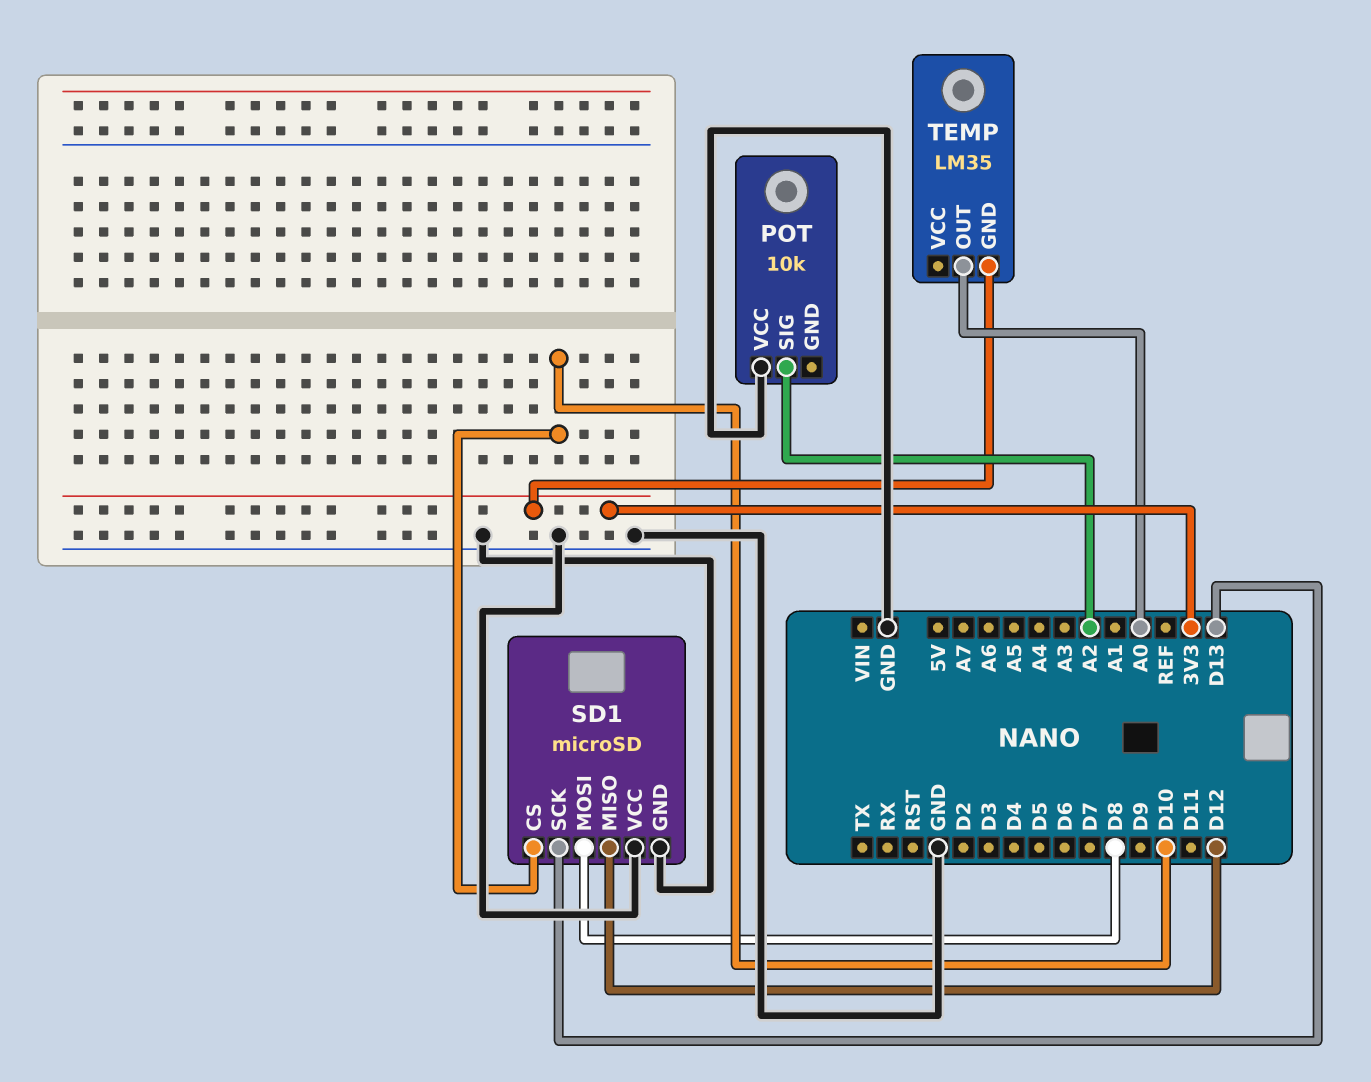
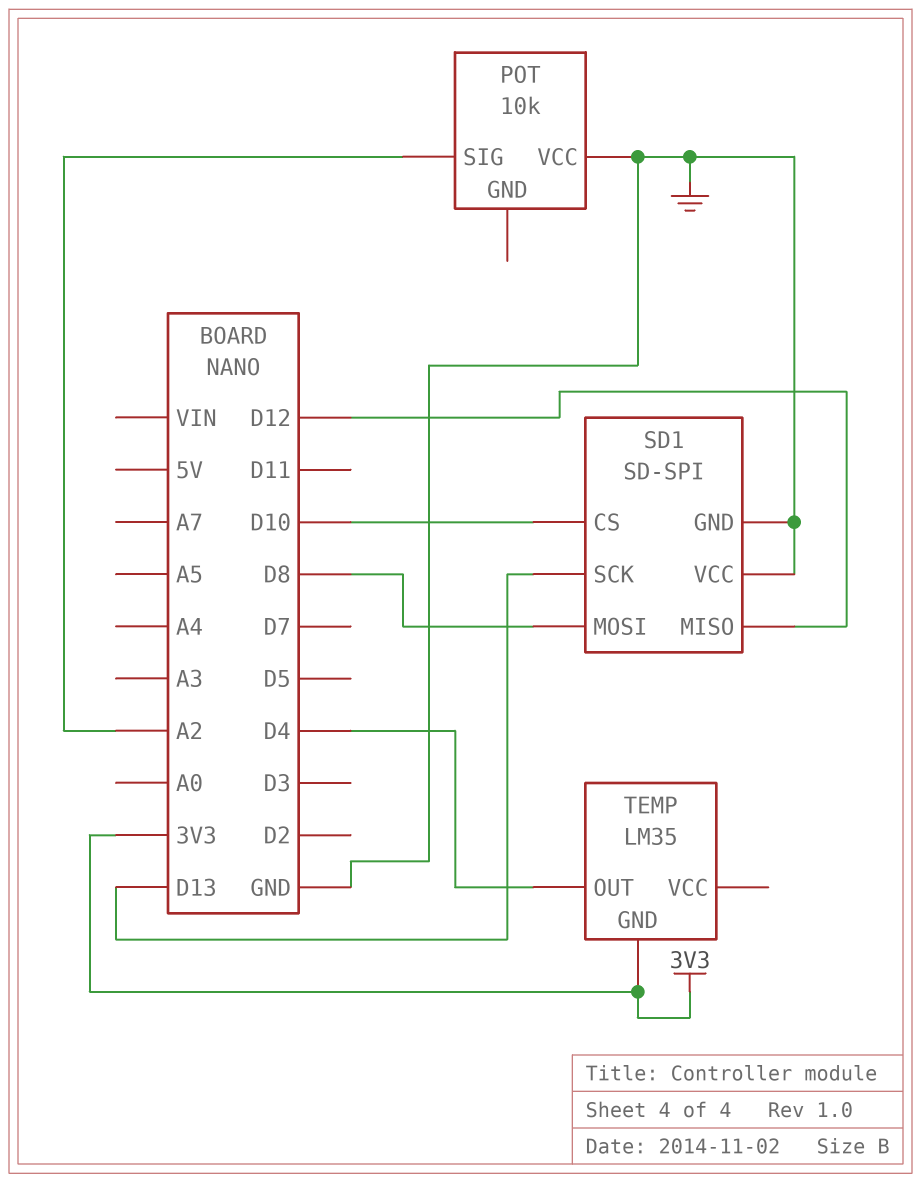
SD1: microSD -> SD-SPI
TEMP pin OUT: A0 -> D4

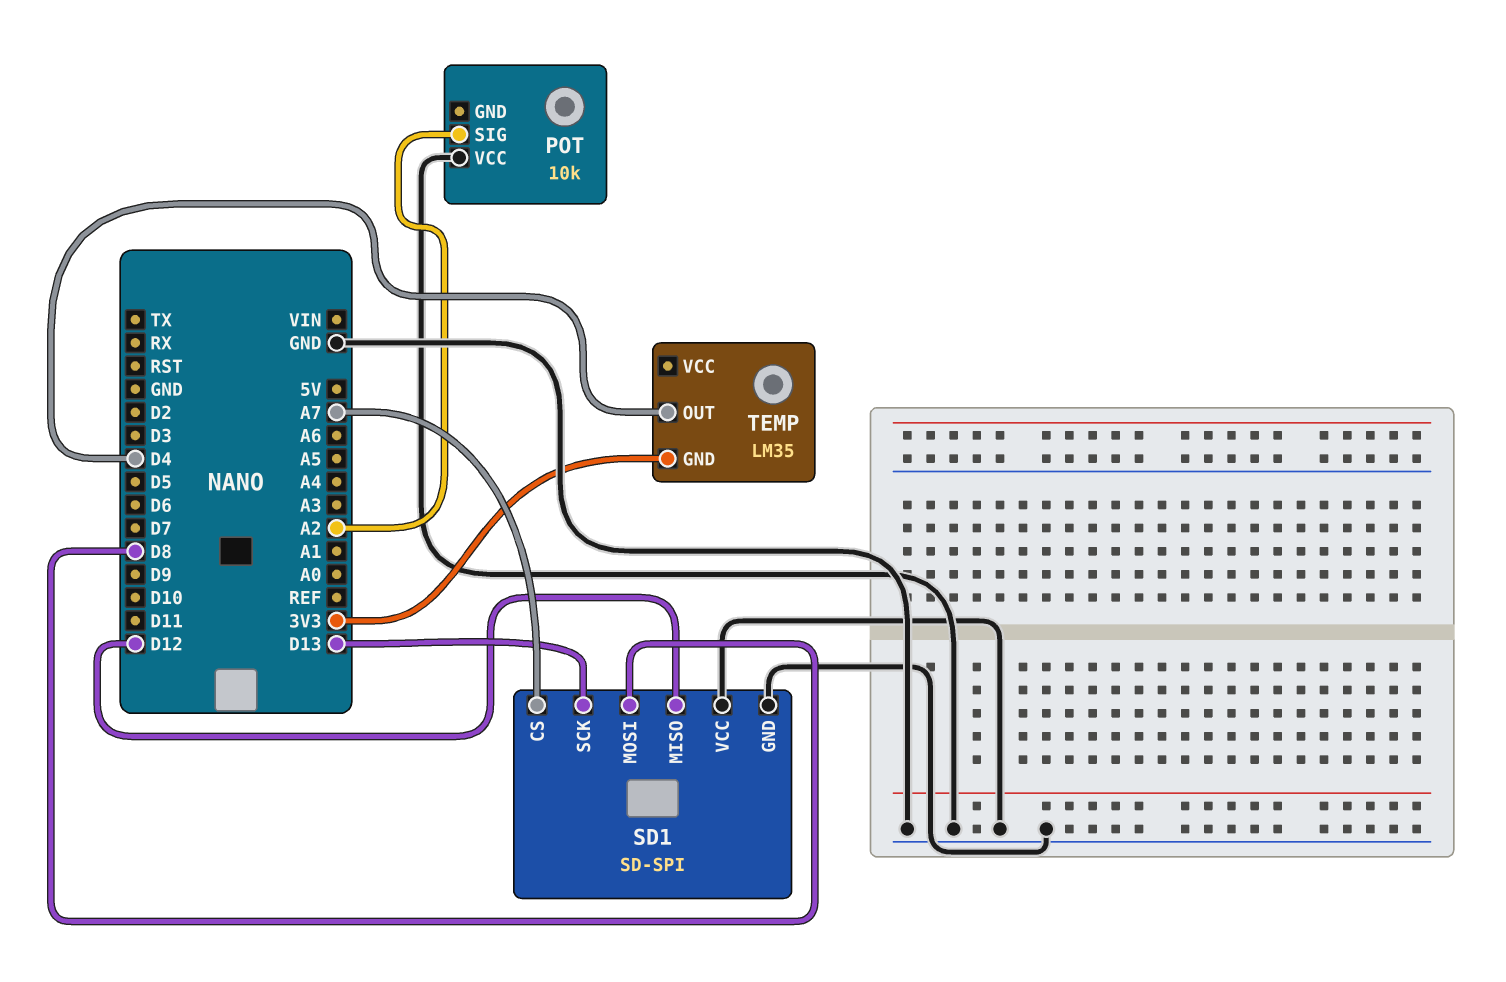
SD1 pin CS: D10 -> A7

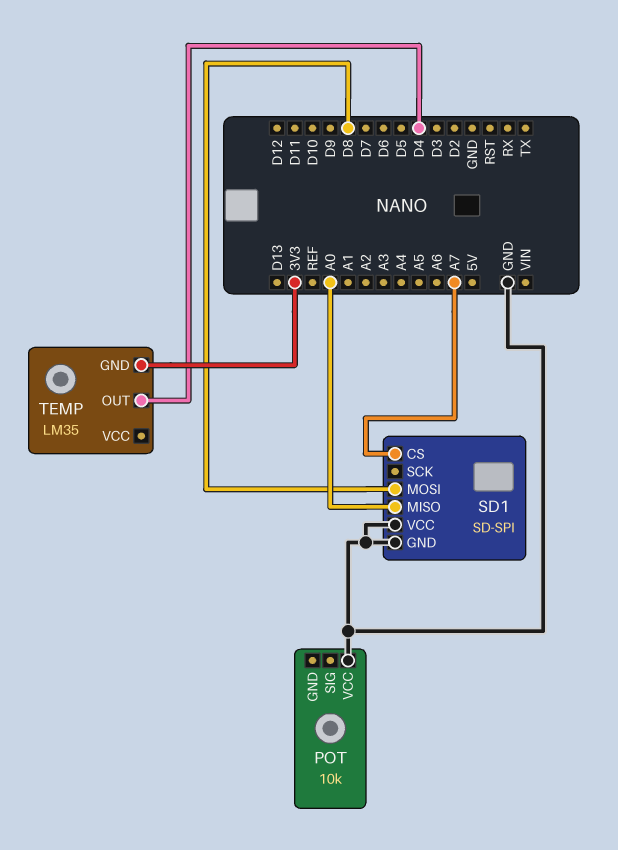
POT pin SIG: A2 -> none
SD1 pin MISO: D12 -> A0
SD1 pin SCK: D13 -> none

